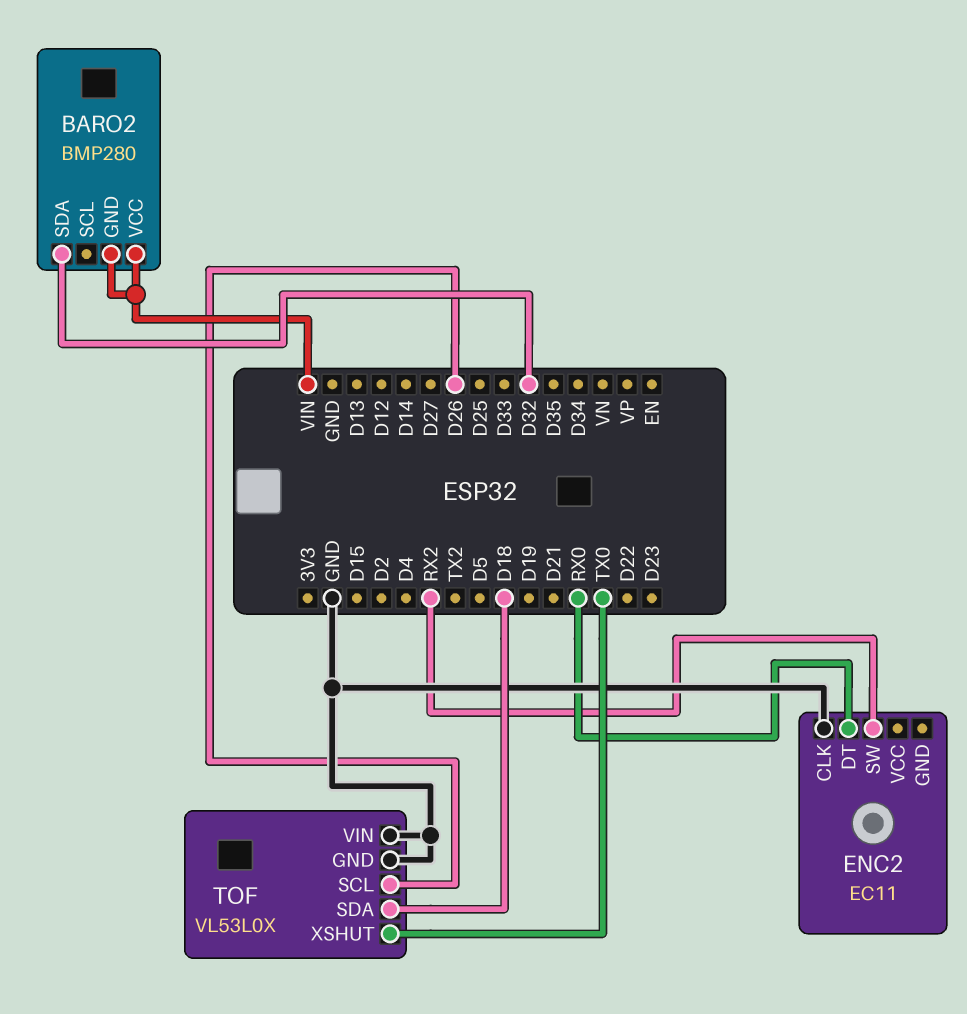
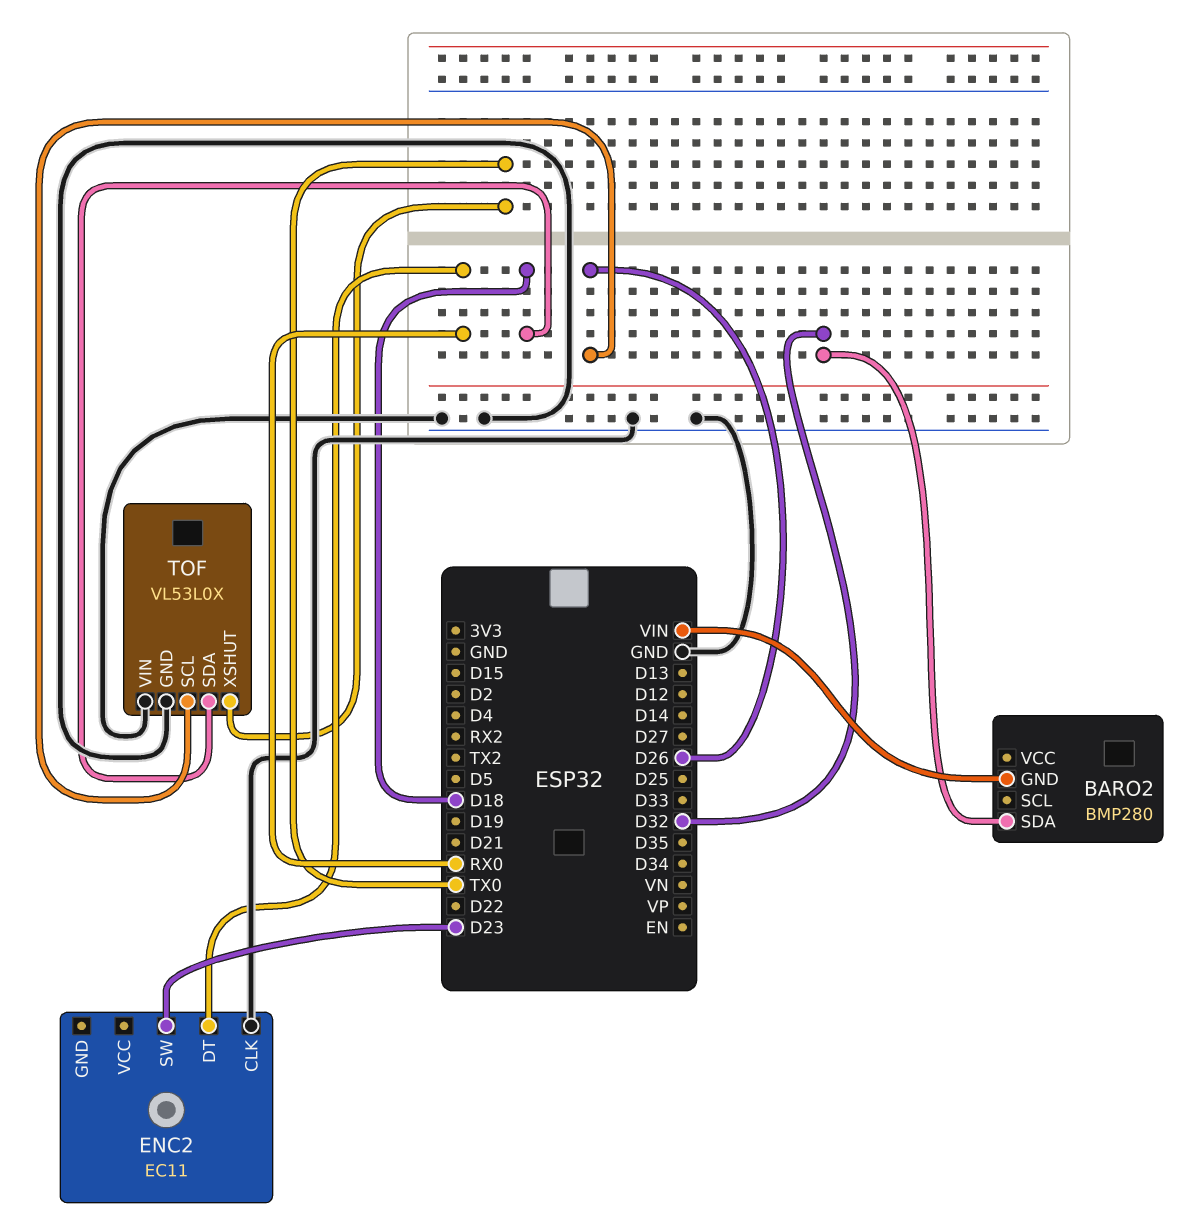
BARO2 pin VCC: VIN -> none
ENC2 pin SW: RX2 -> D23

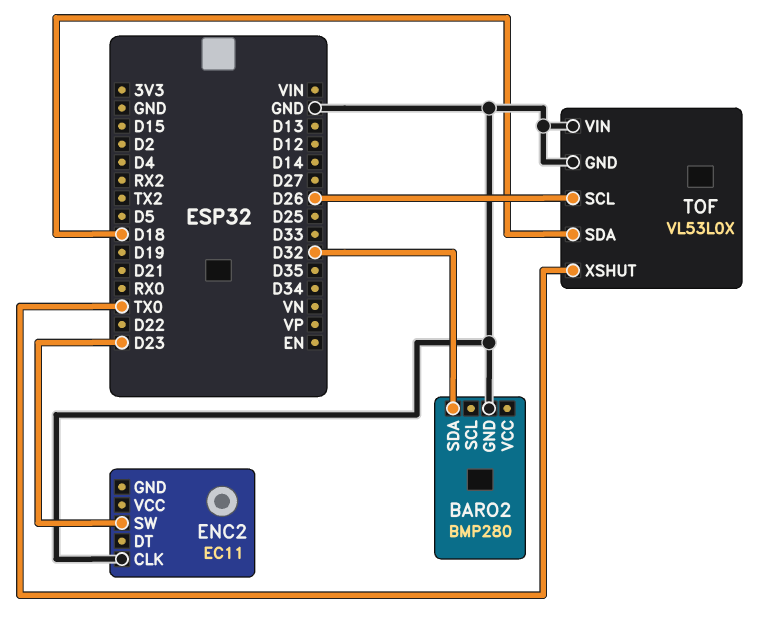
BARO2 pin GND: VIN -> GND
ENC2 pin DT: RX0 -> none

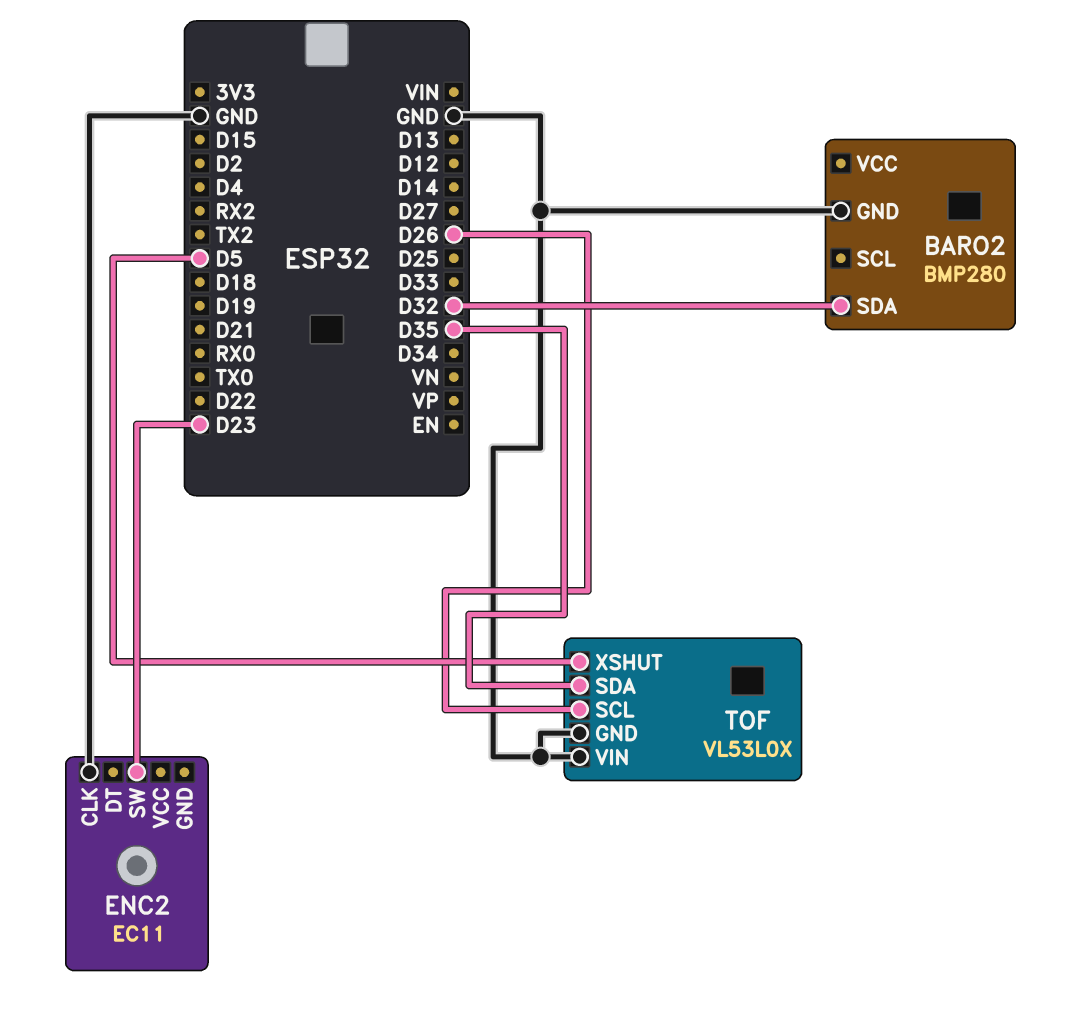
TOF pin SDA: D18 -> D35
TOF pin XSHUT: TX0 -> D5

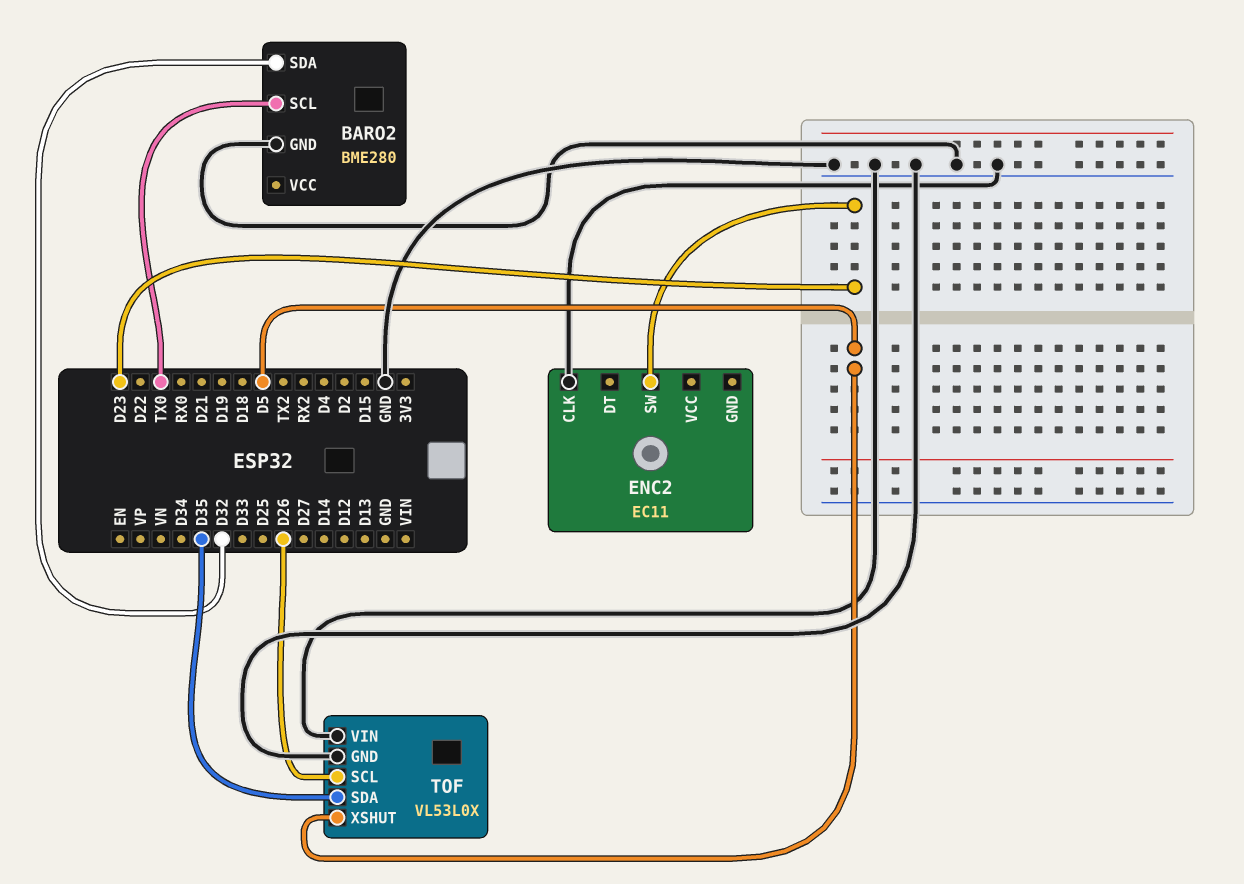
BARO2: BMP280 -> BME280
BARO2 pin SCL: none -> TX0

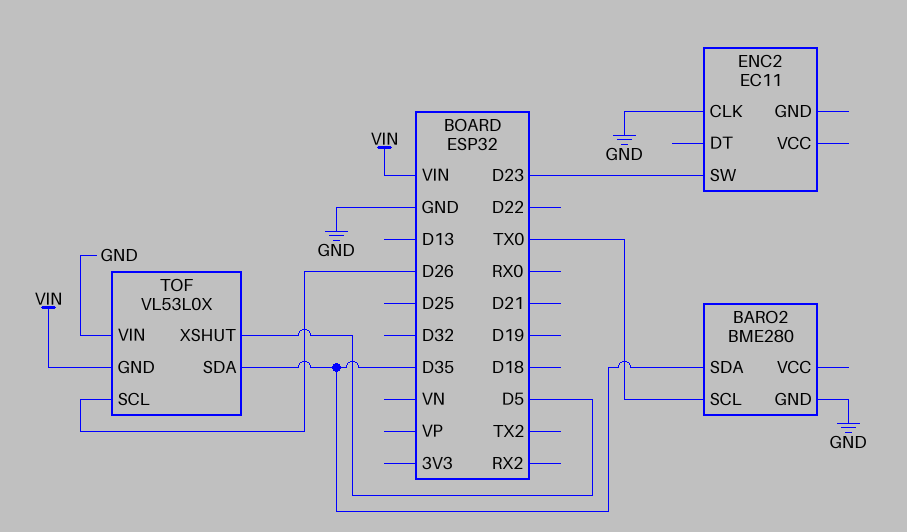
BARO2 pin SDA: D32 -> D35
TOF pin GND: GND -> VIN

